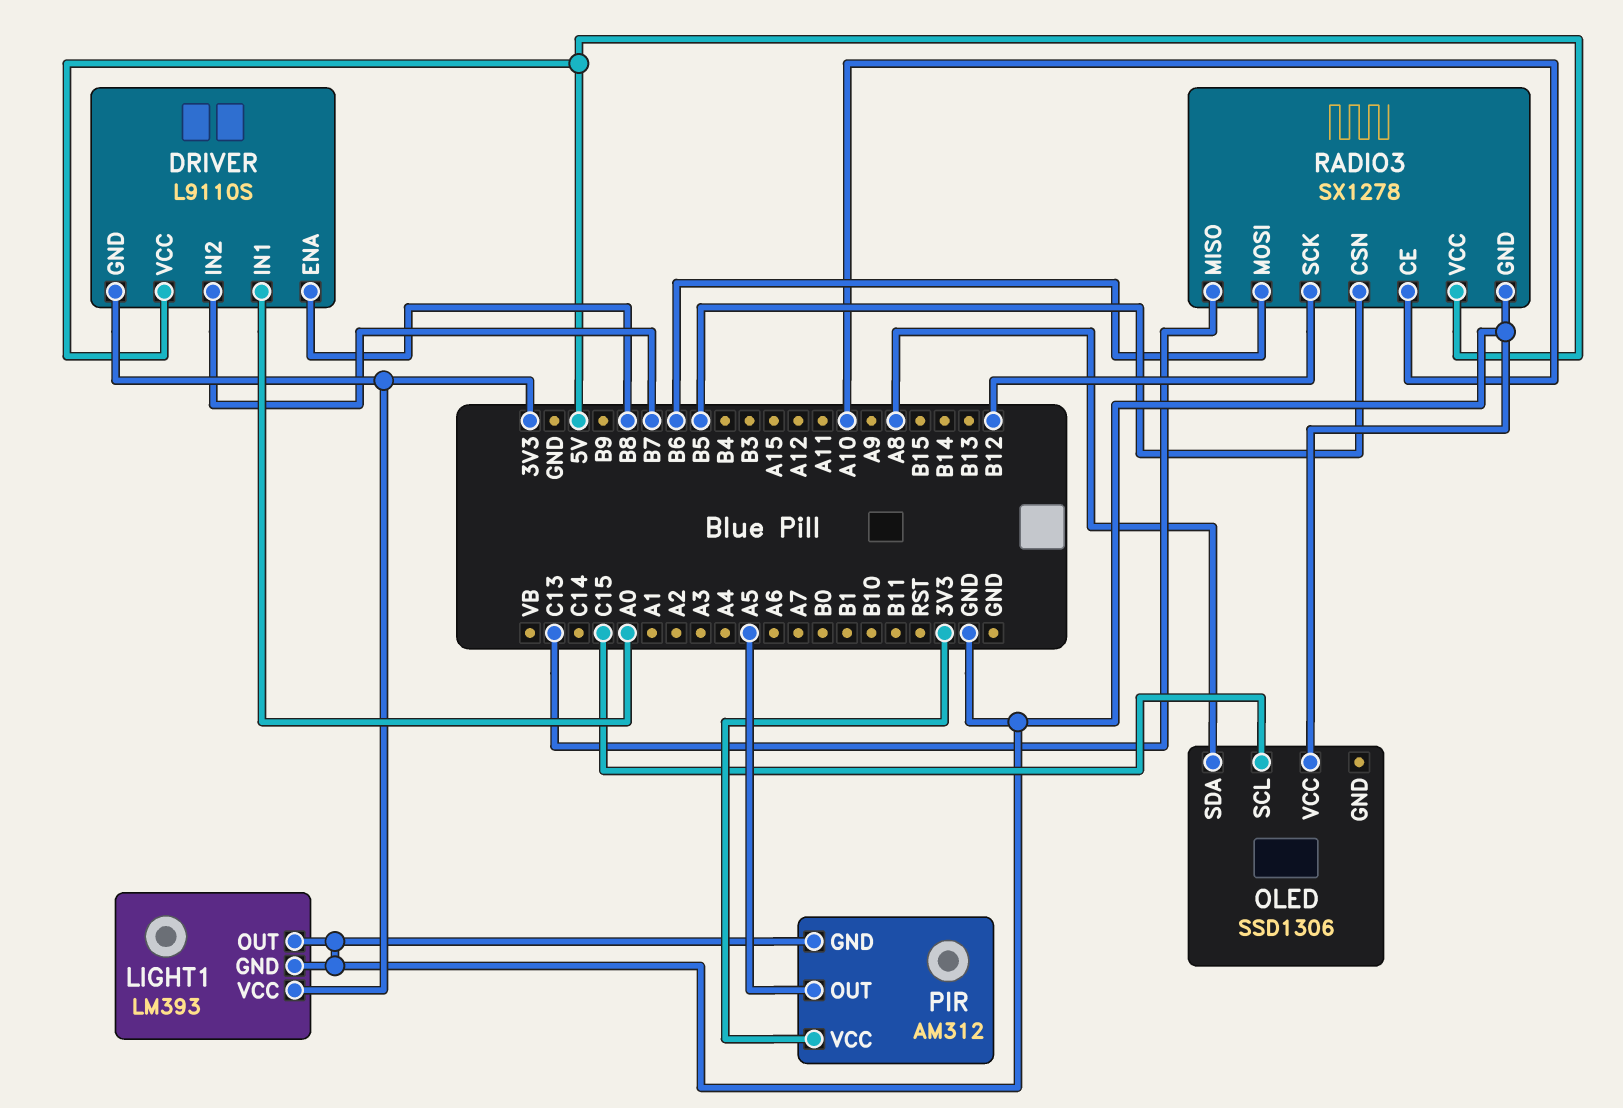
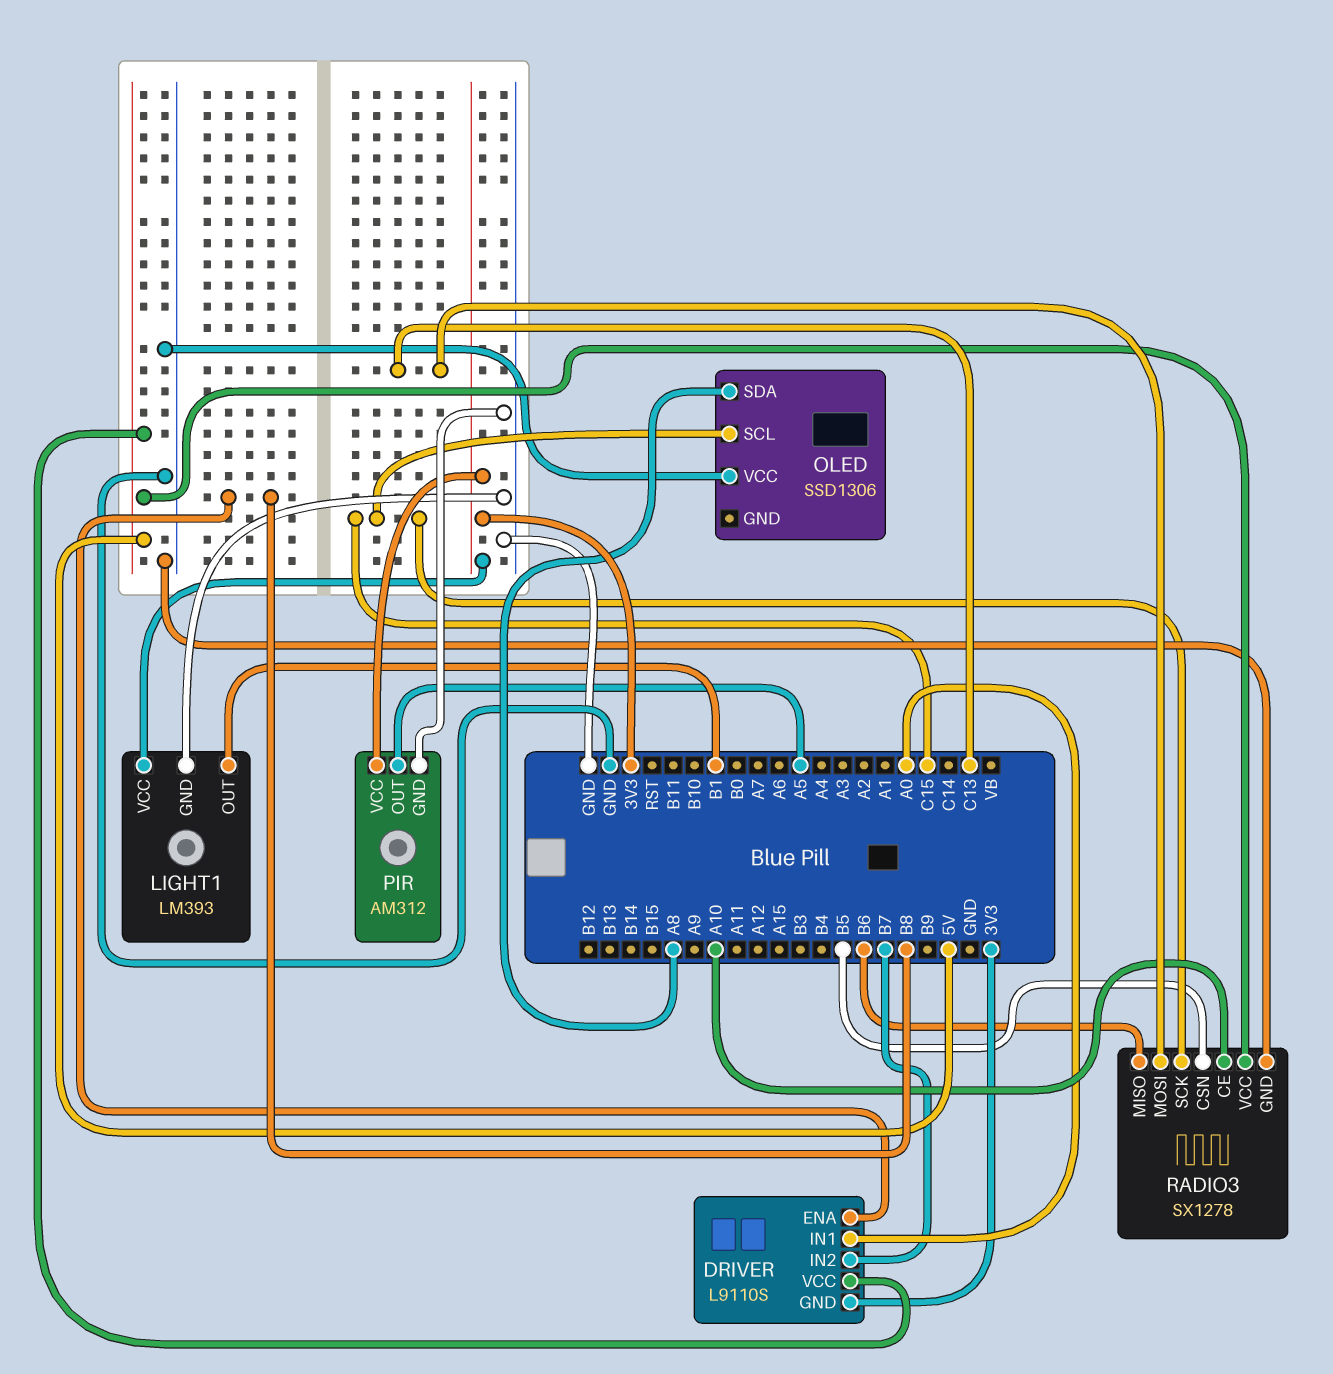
LIGHT1 pin OUT: GND -> B1
RADIO3 pin MISO: C13 -> B6
RADIO3 pin MOSI: B6 -> C13
RADIO3 pin SCK: B12 -> C15

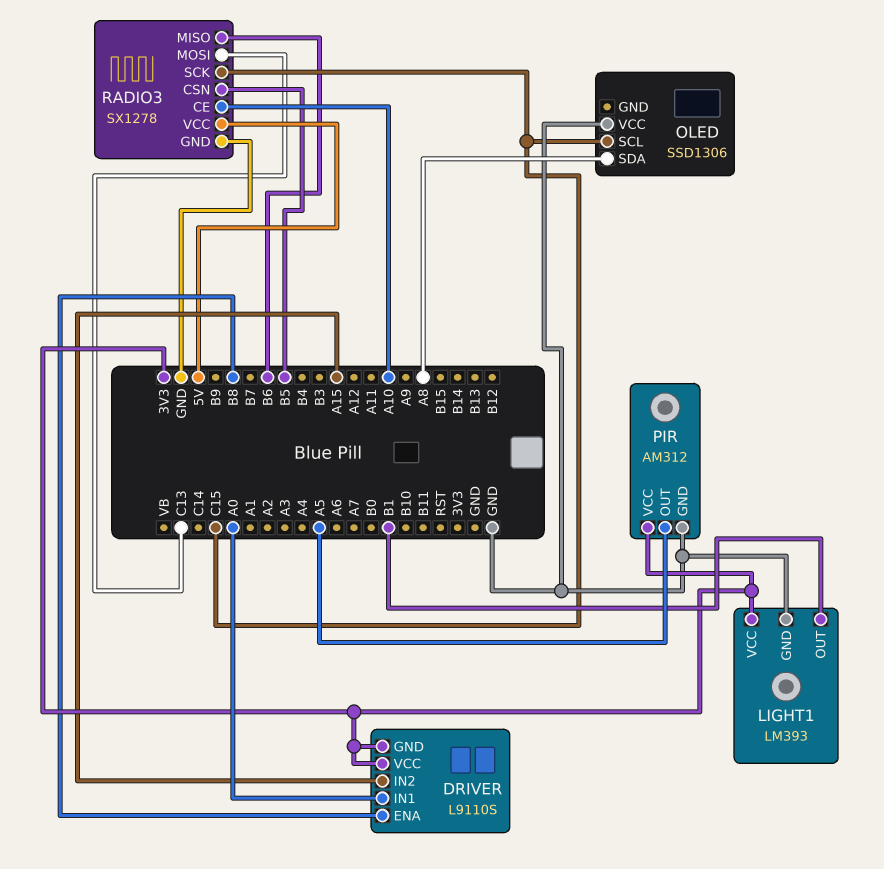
DRIVER pin IN2: B7 -> A15
DRIVER pin VCC: 5V -> 3V3

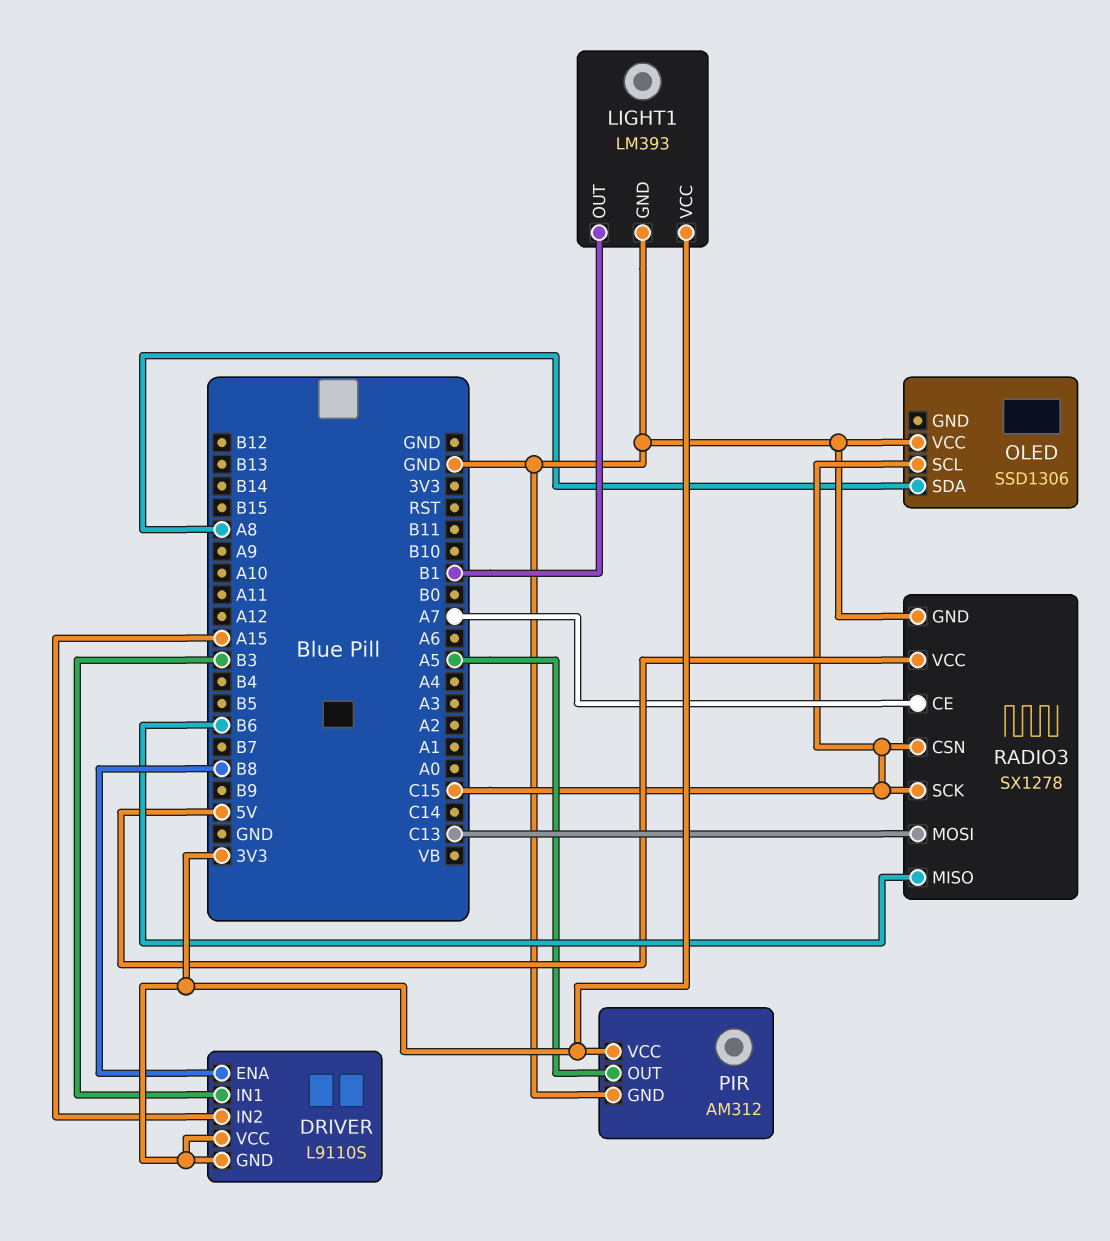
DRIVER pin IN1: A0 -> B3
RADIO3 pin CE: A10 -> A7
RADIO3 pin CSN: B5 -> C15

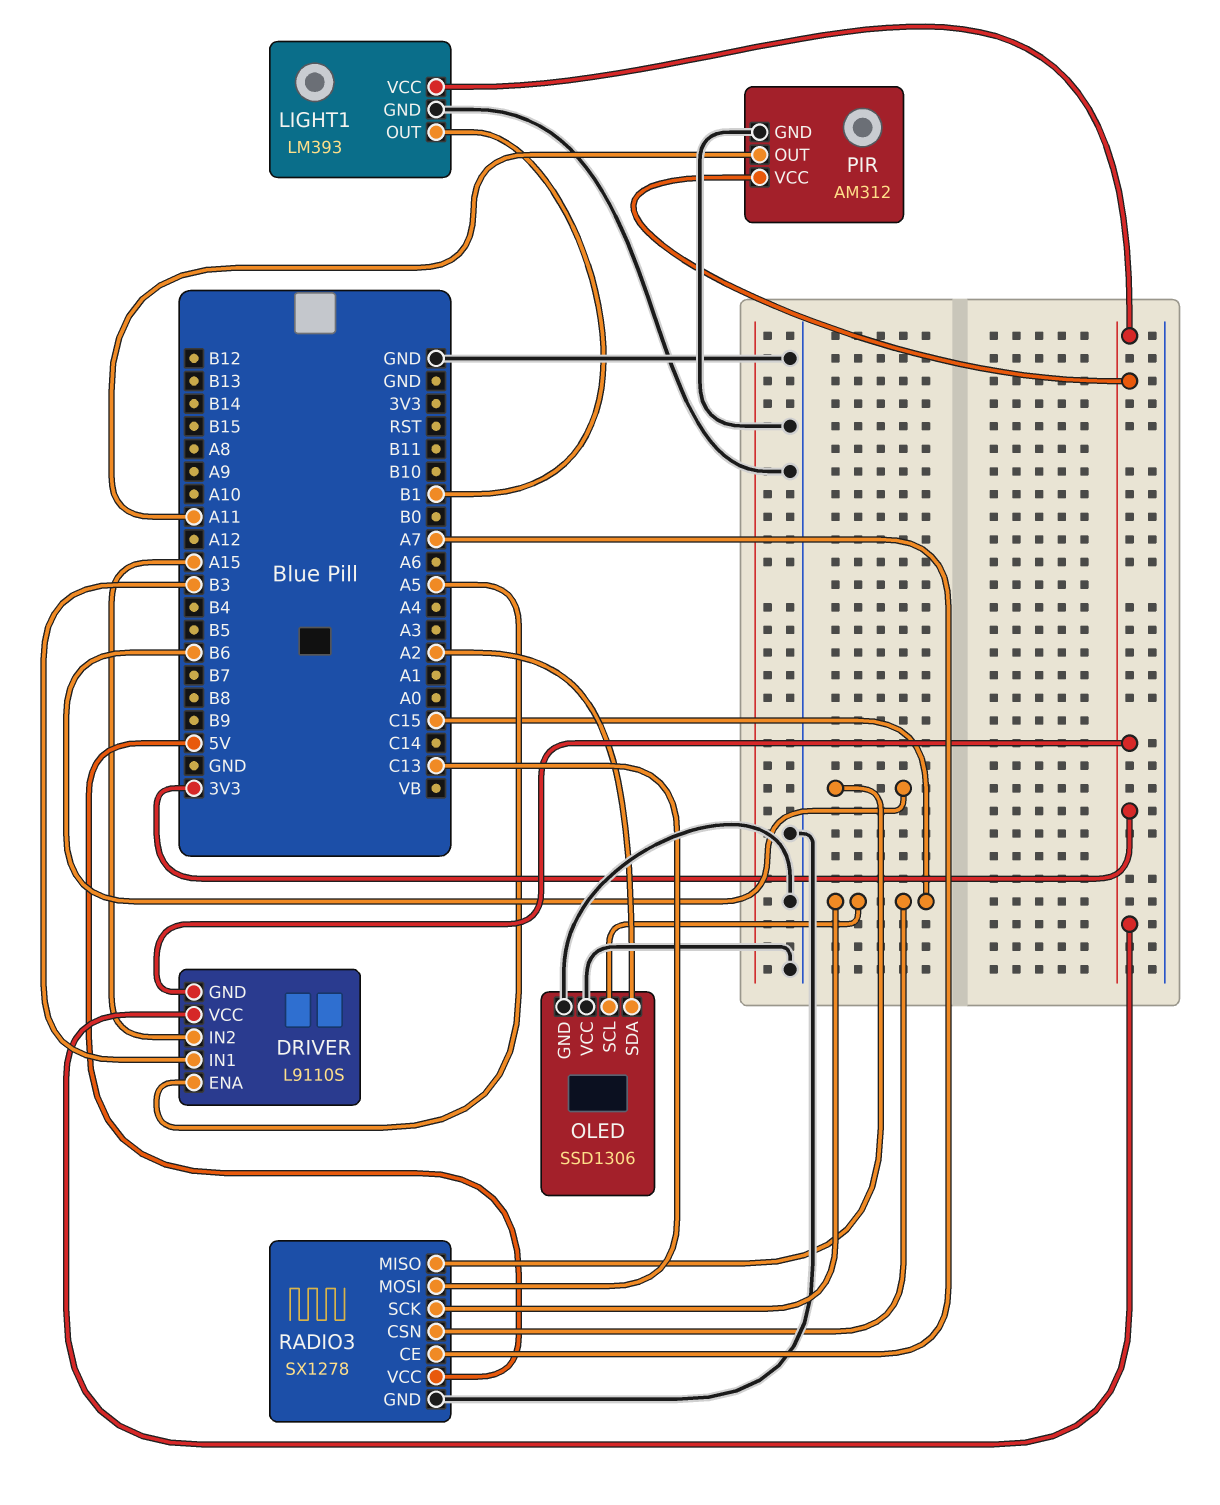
DRIVER pin ENA: B8 -> A5
OLED pin GND: none -> GND
OLED pin SDA: A8 -> A2
PIR pin OUT: A5 -> A11

